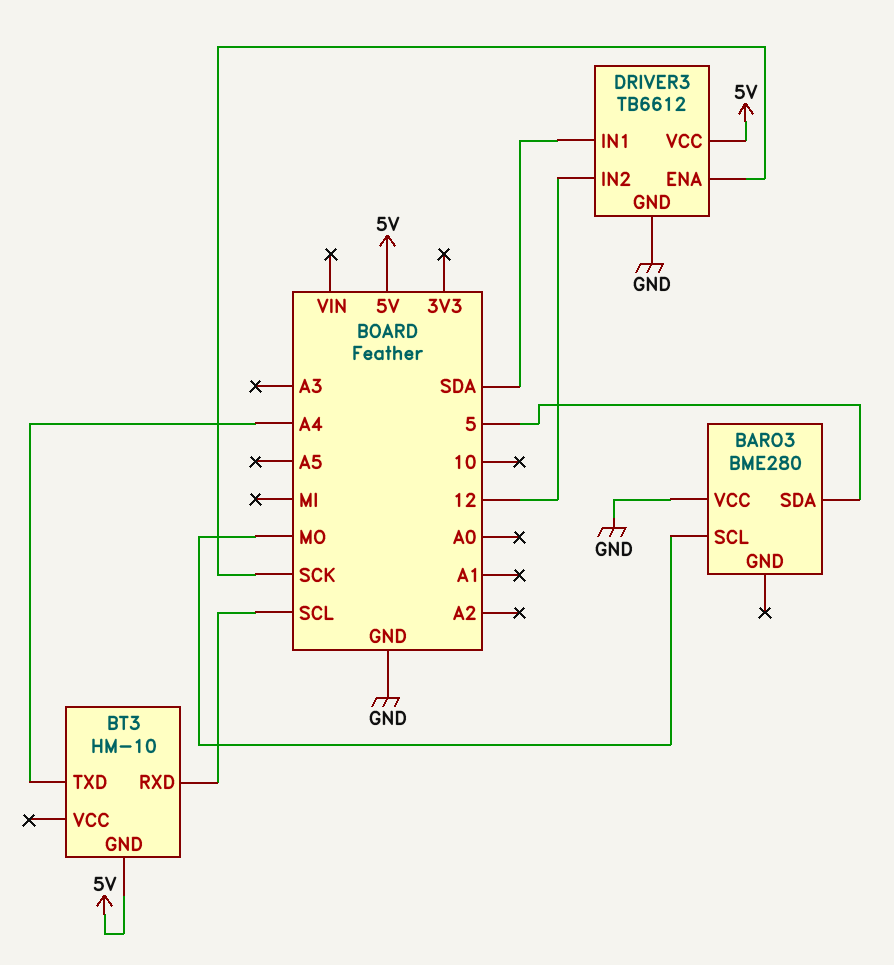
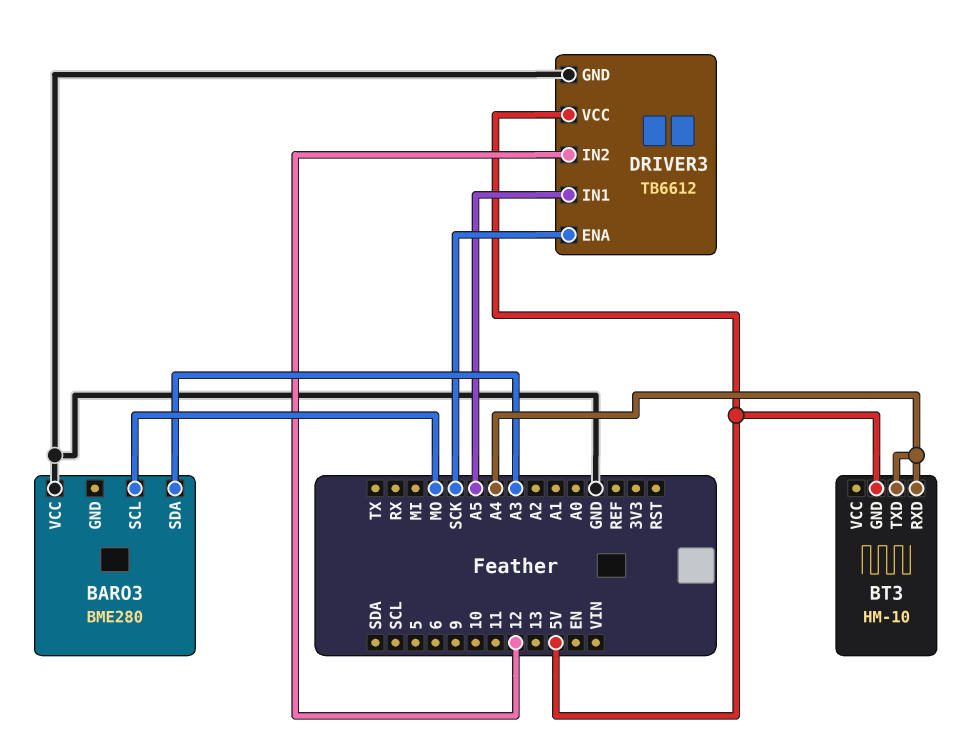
BARO3 pin SDA: 5 -> A3
BT3 pin RXD: SCL -> A4
DRIVER3 pin IN1: SDA -> A5

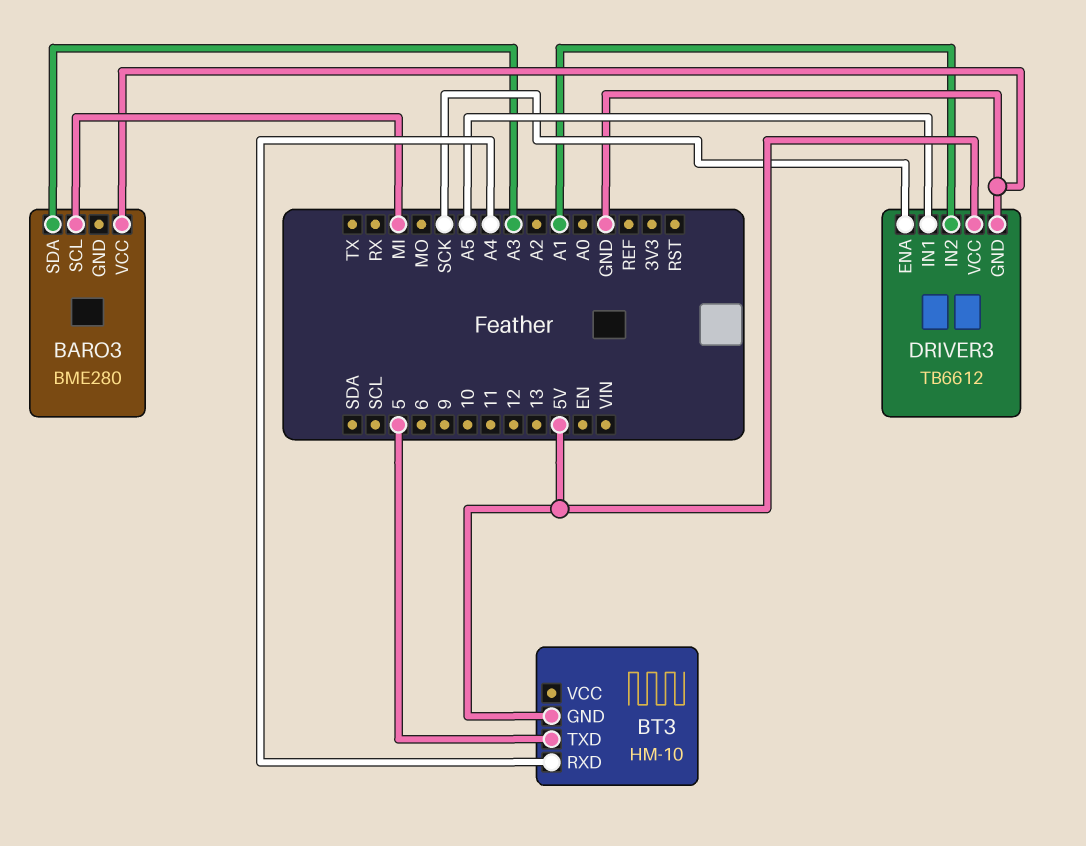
BARO3 pin SCL: MO -> MI
BT3 pin TXD: A4 -> 5
DRIVER3 pin IN2: 12 -> A1

